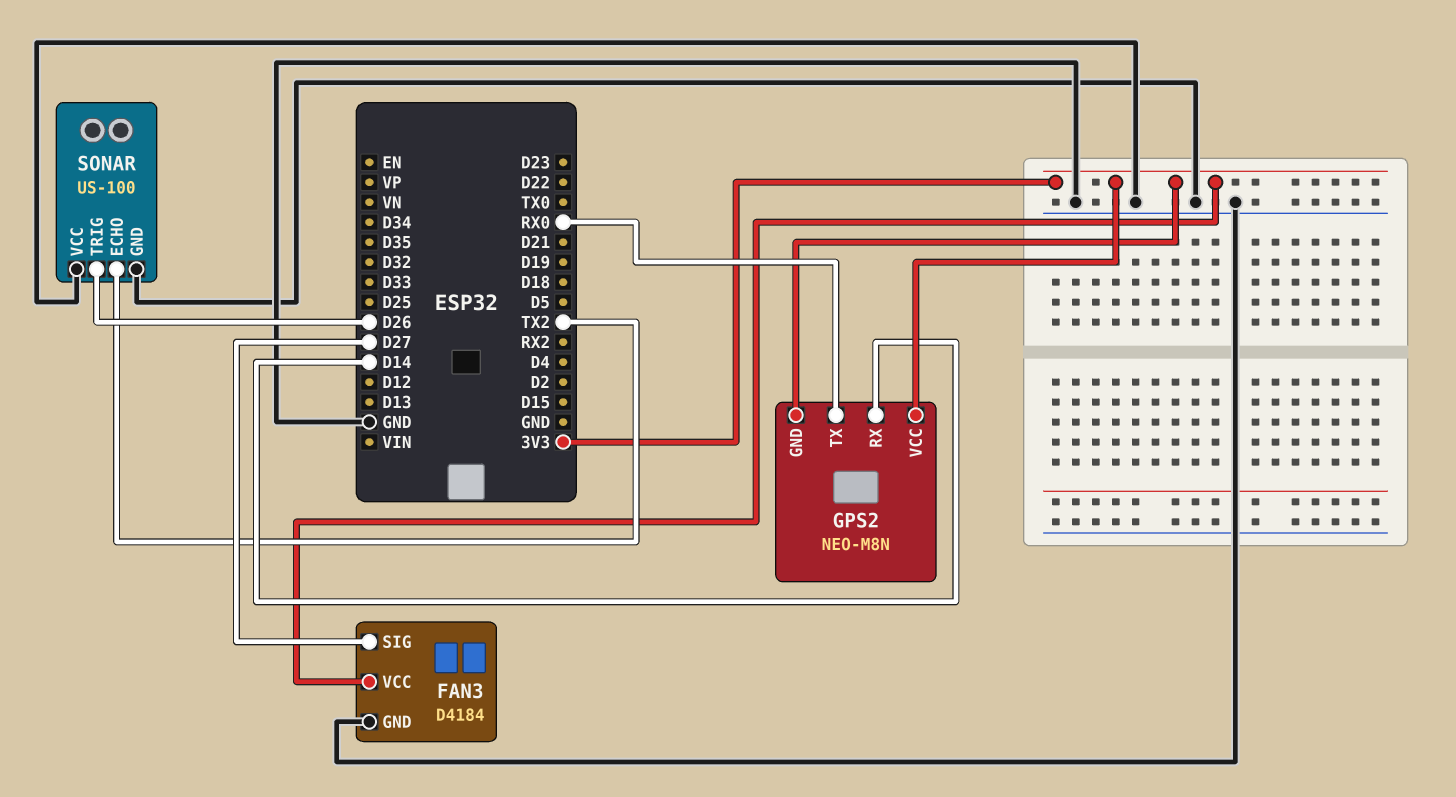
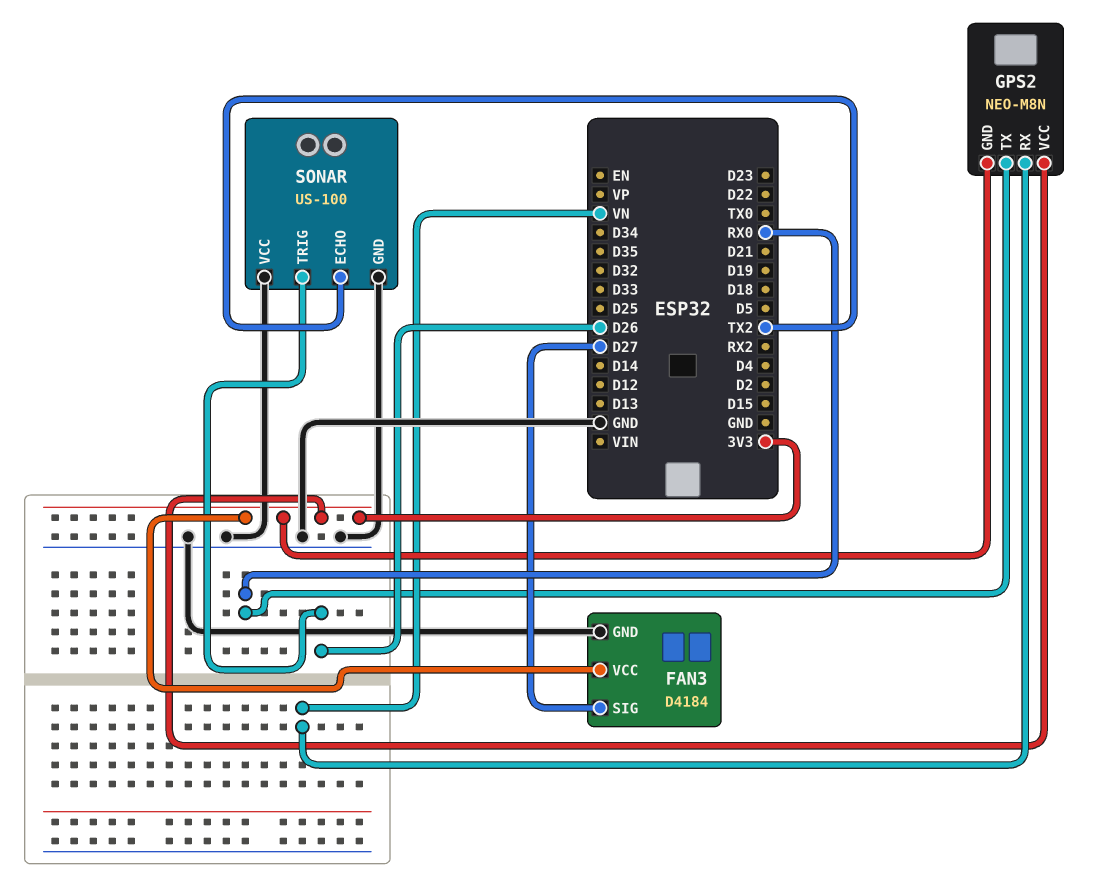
GPS2 pin RX: D14 -> VN

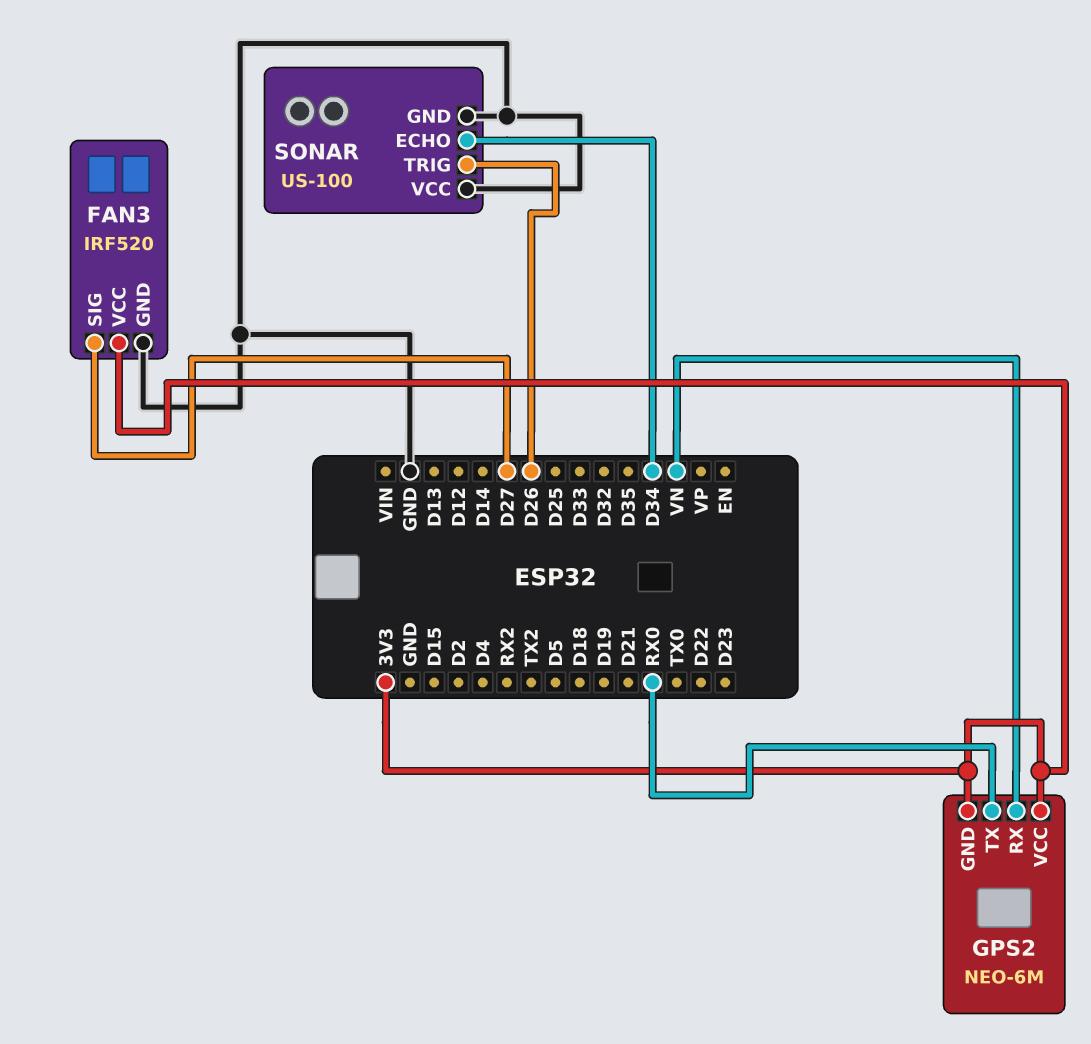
FAN3: D4184 -> IRF520
GPS2: NEO-M8N -> NEO-6M
SONAR pin ECHO: TX2 -> D34

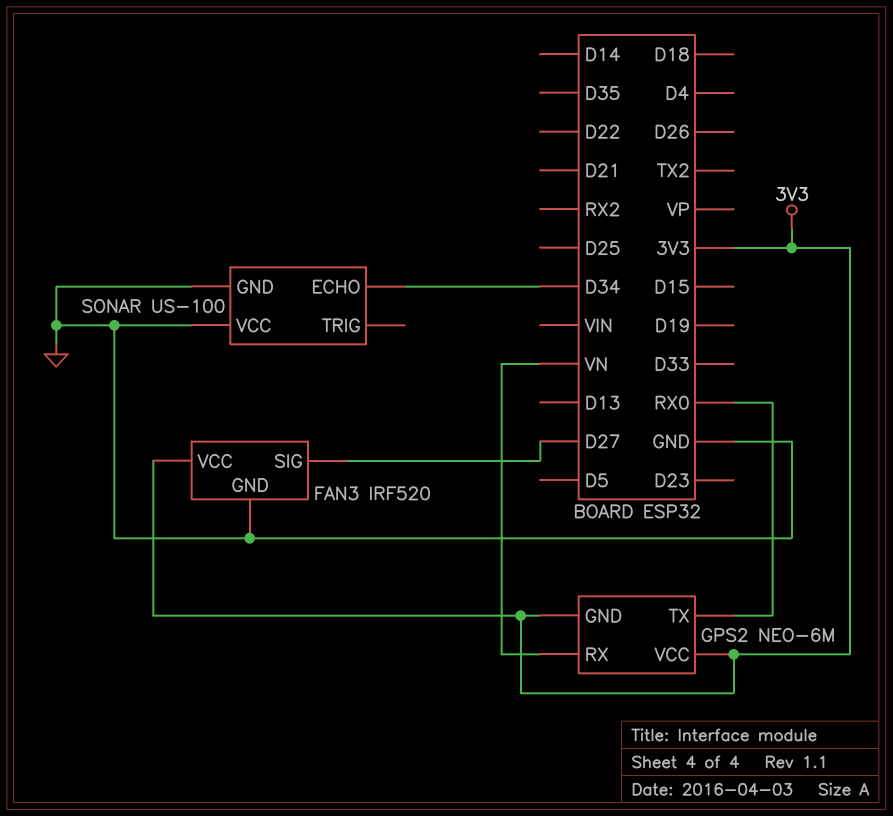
SONAR pin TRIG: D26 -> none

